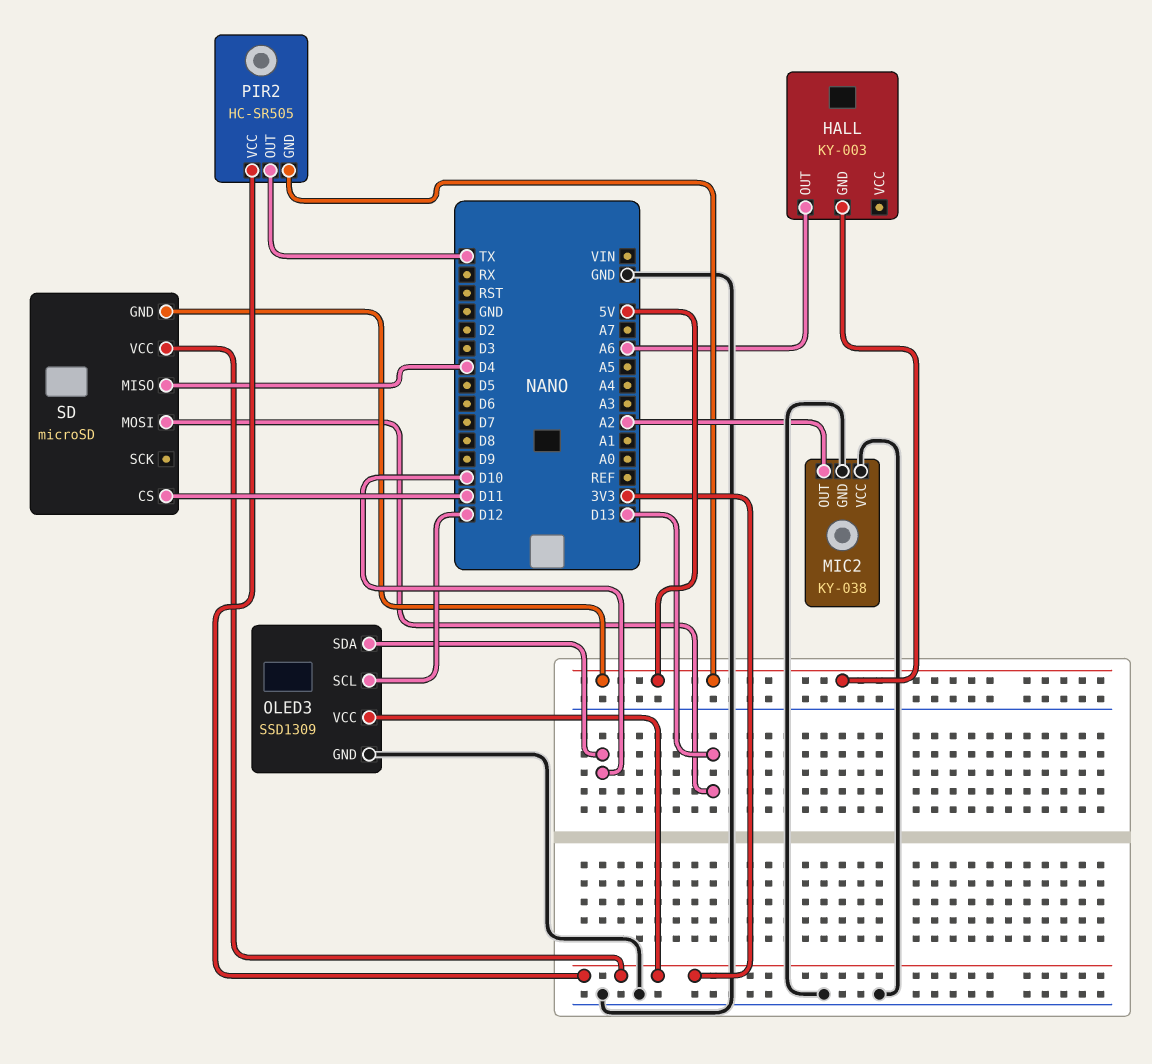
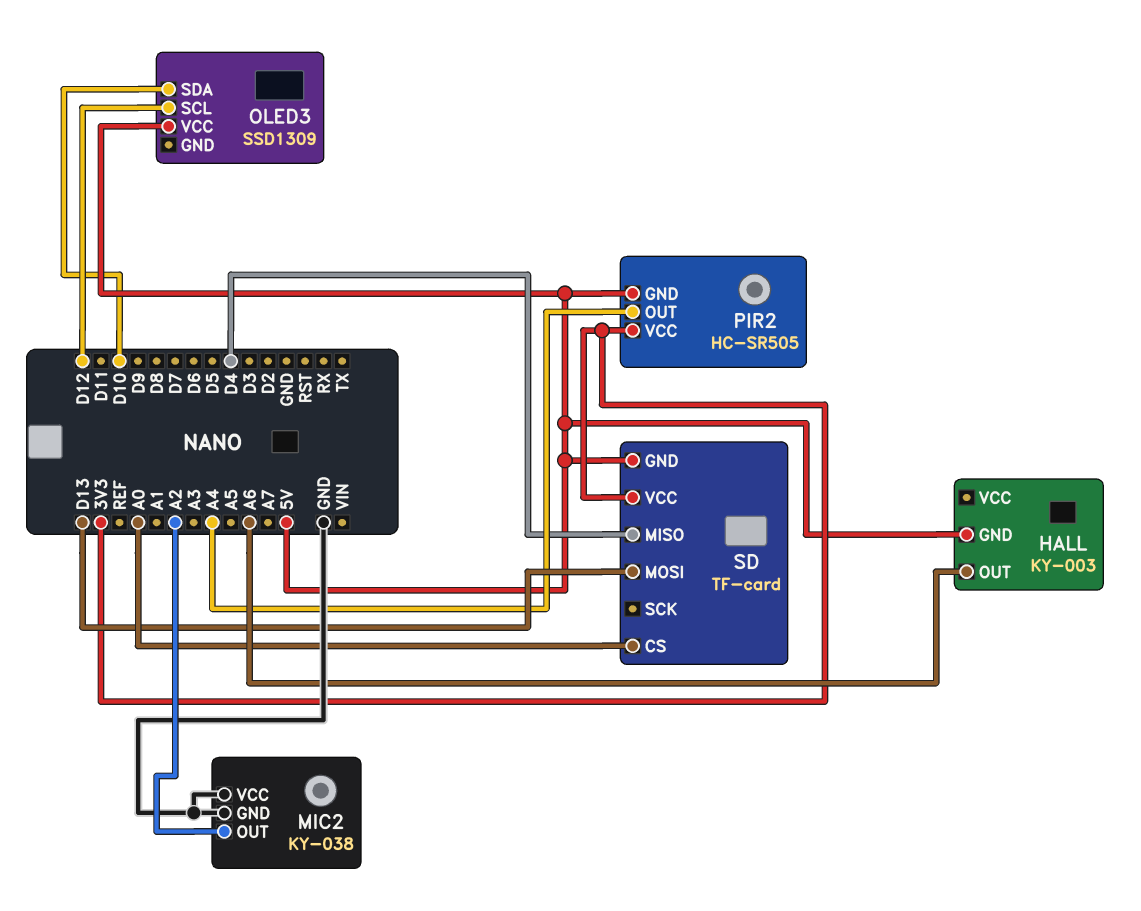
OLED3 pin GND: GND -> none
OLED3 pin VCC: 3V3 -> 5V
PIR2 pin OUT: TX -> A4
SD: microSD -> TF-card
SD pin CS: D11 -> A0

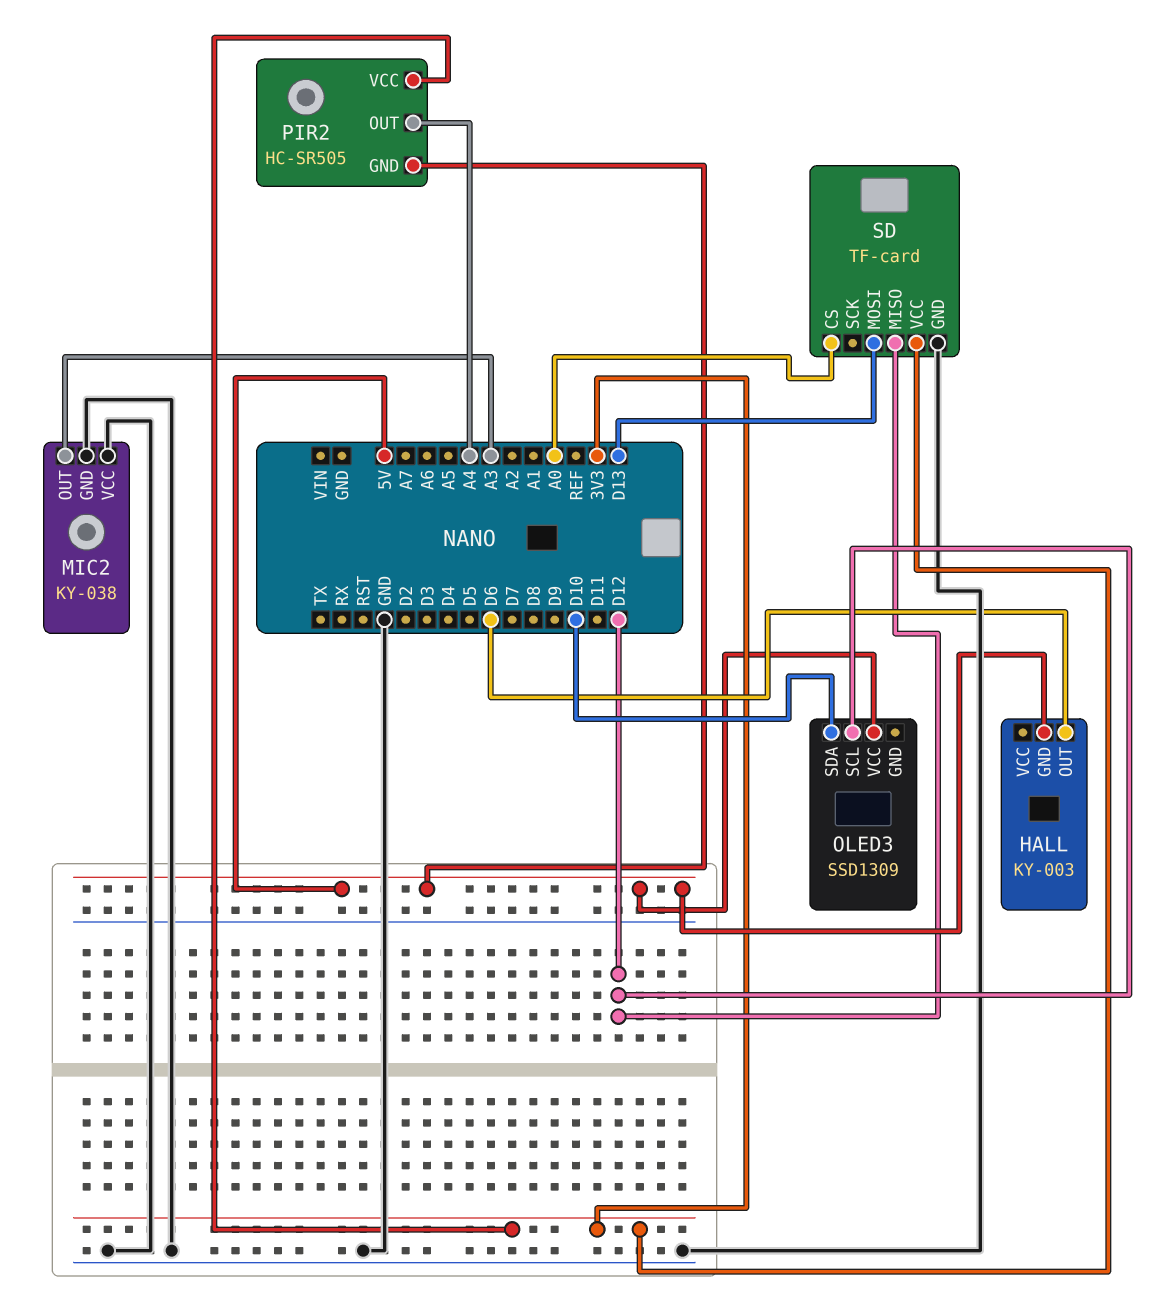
HALL pin OUT: A6 -> D6
MIC2 pin OUT: A2 -> A3
SD pin GND: 5V -> GND
SD pin MISO: D4 -> D12

